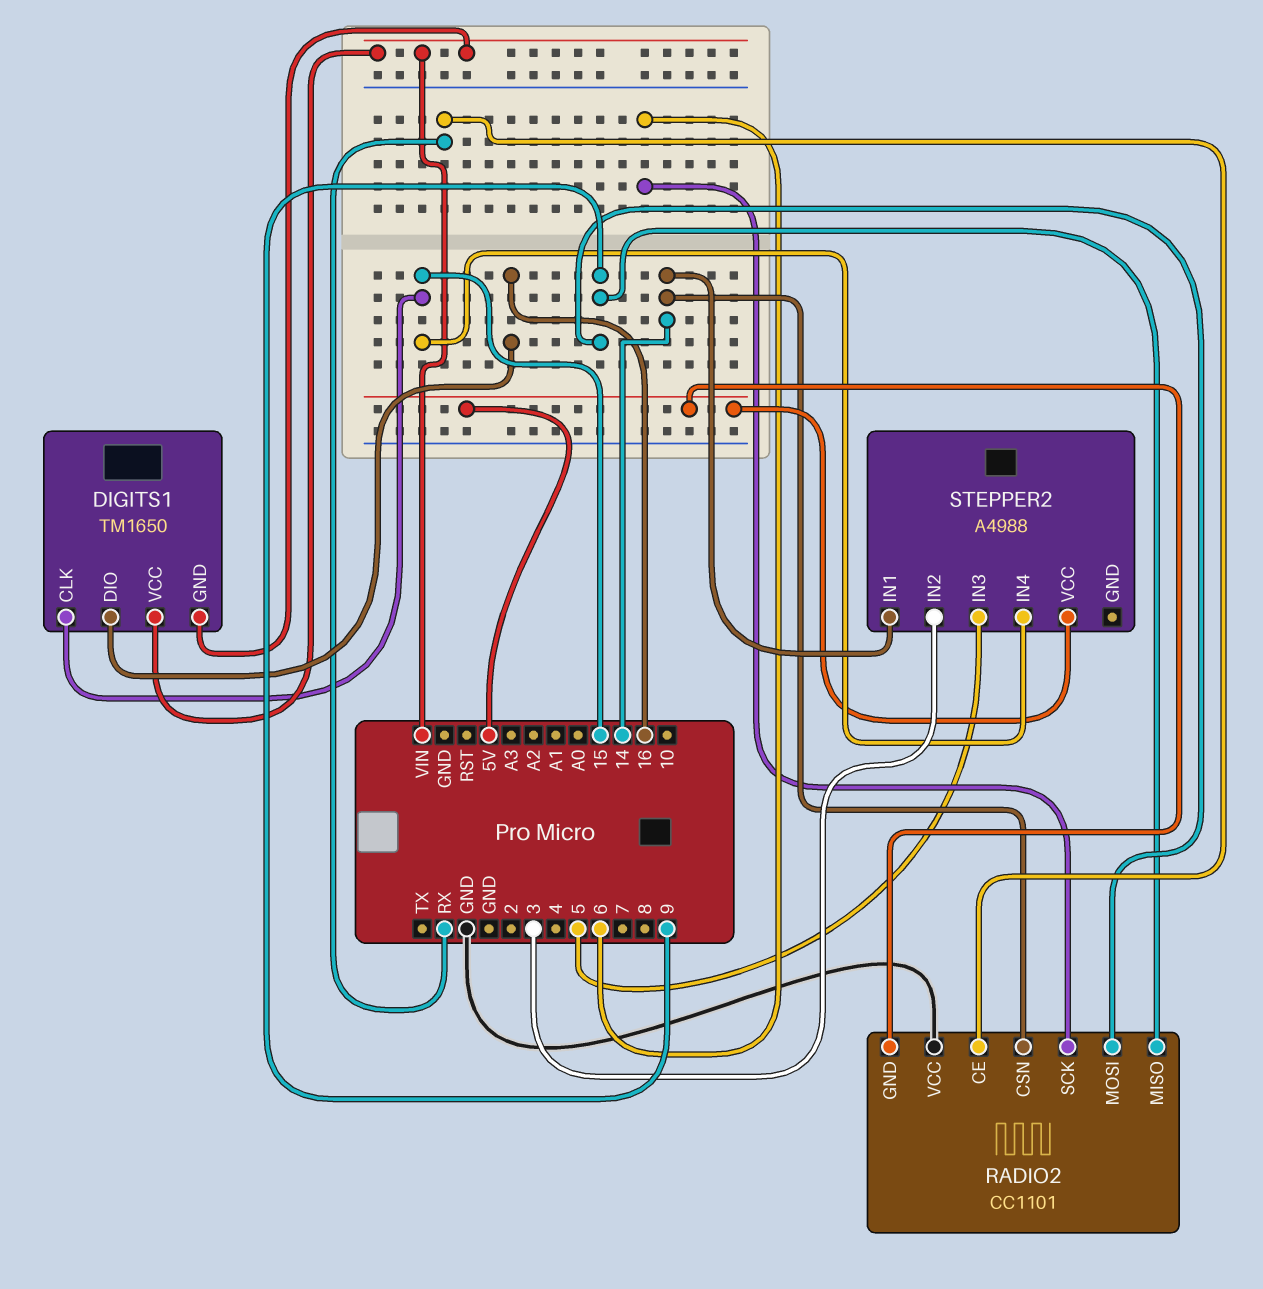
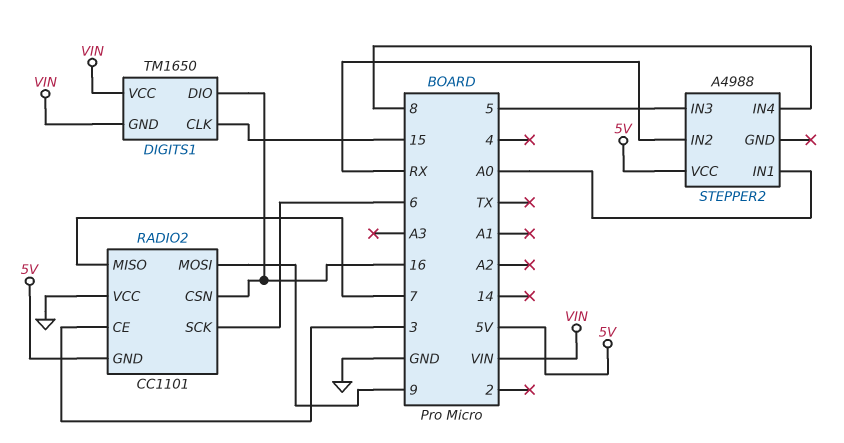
RADIO2 pin CE: RX -> 3
RADIO2 pin CSN: 14 -> 16
RADIO2 pin MISO: 9 -> 7
STEPPER2 pin IN1: 14 -> A0
STEPPER2 pin IN2: 3 -> RX
STEPPER2 pin IN4: 15 -> 8

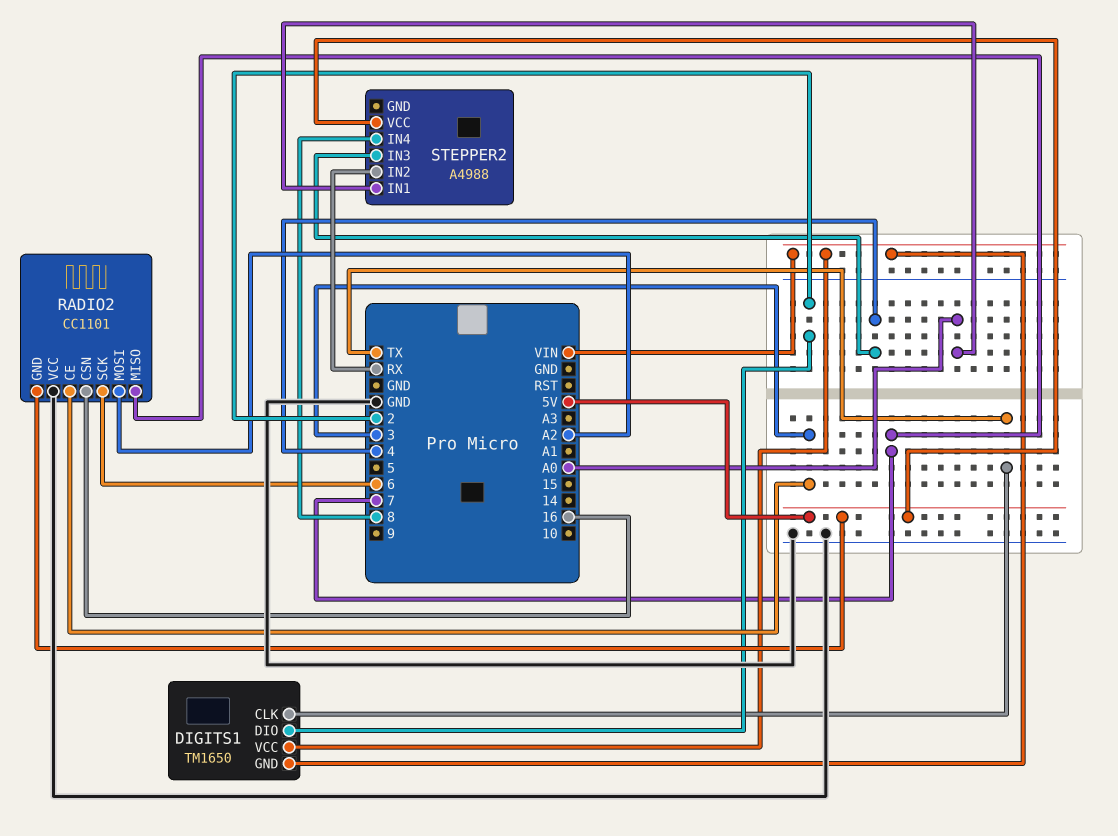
DIGITS1 pin CLK: 15 -> TX
DIGITS1 pin DIO: 16 -> 2
RADIO2 pin MOSI: 9 -> A2
STEPPER2 pin IN3: 5 -> 4

